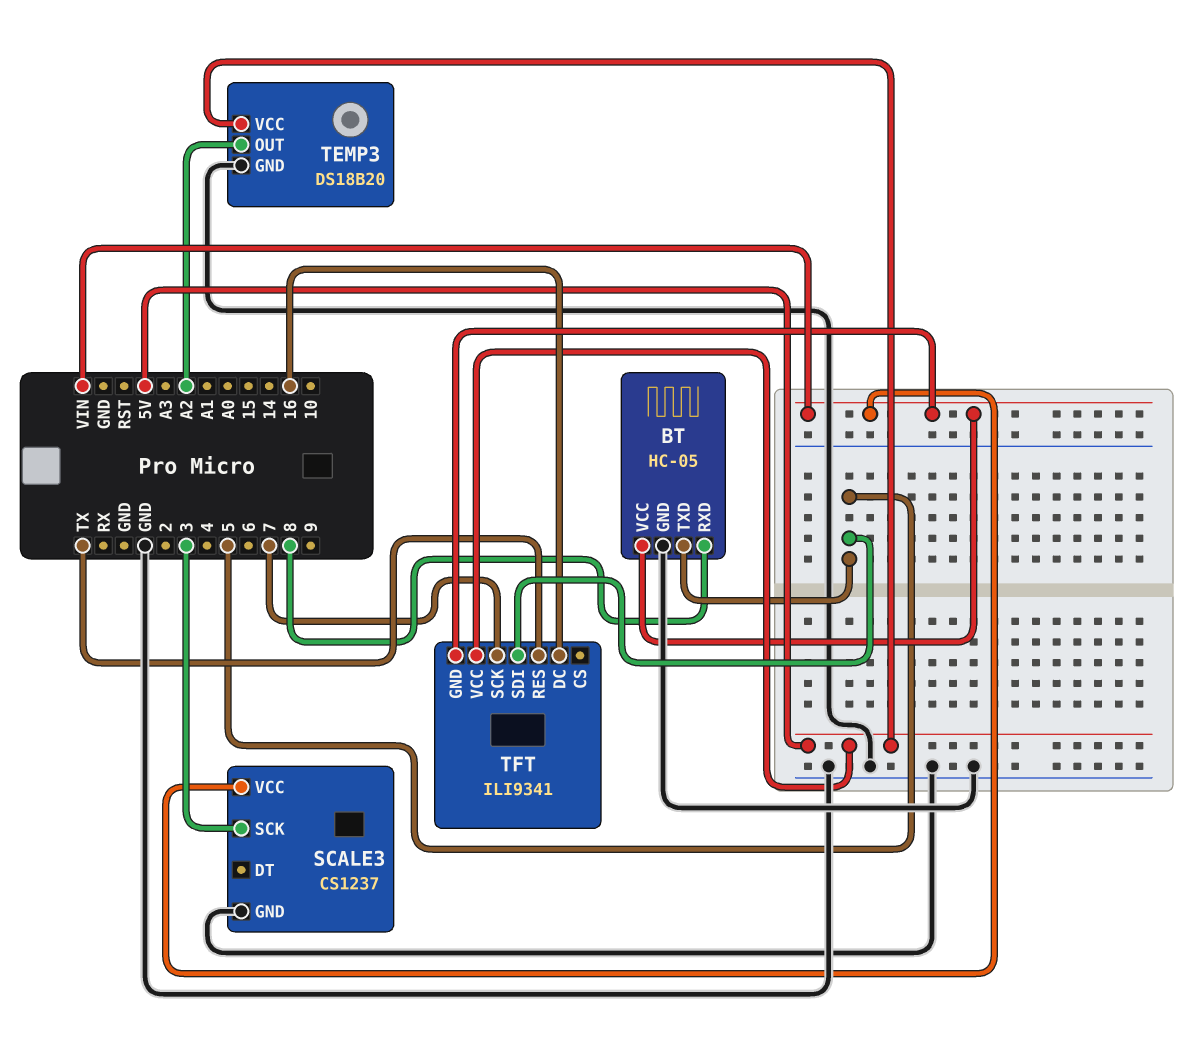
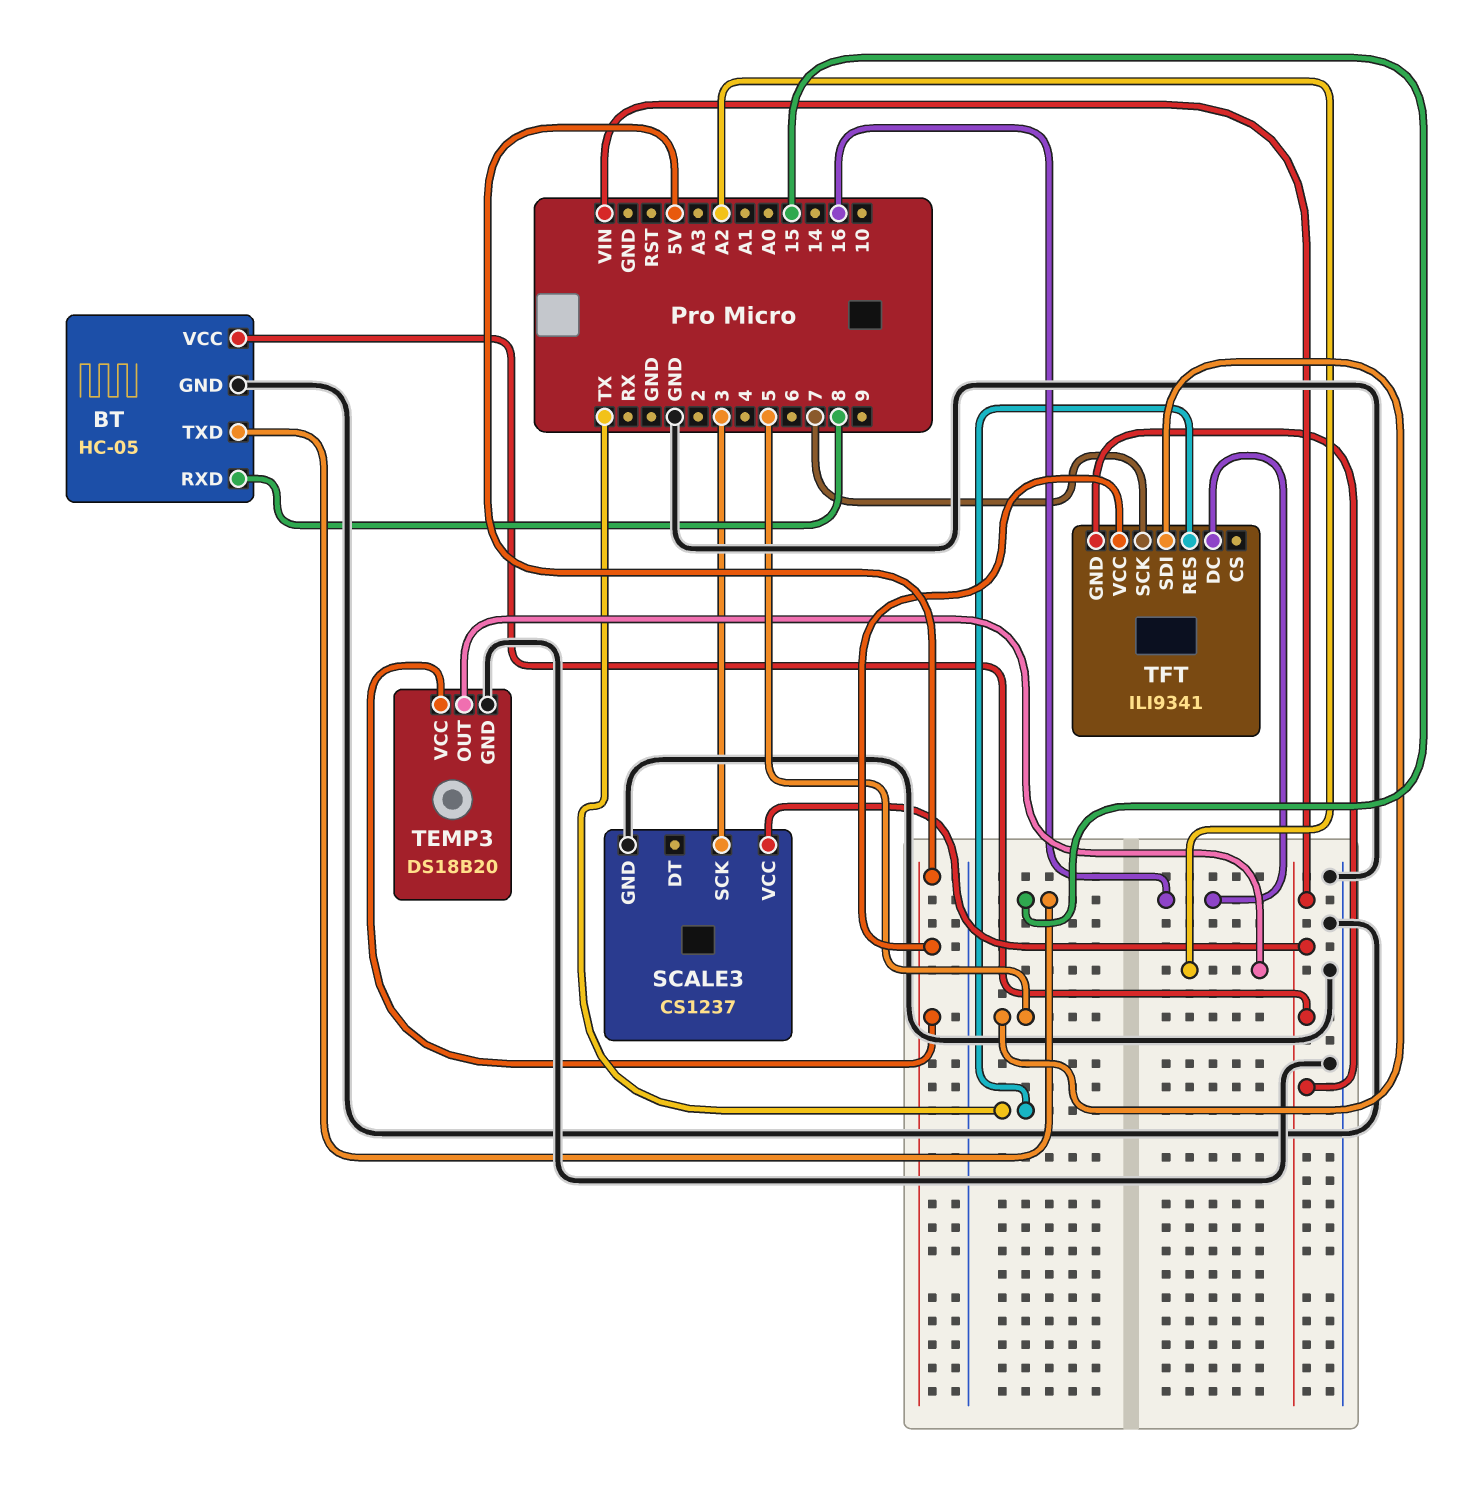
BT pin TXD: 5 -> 15

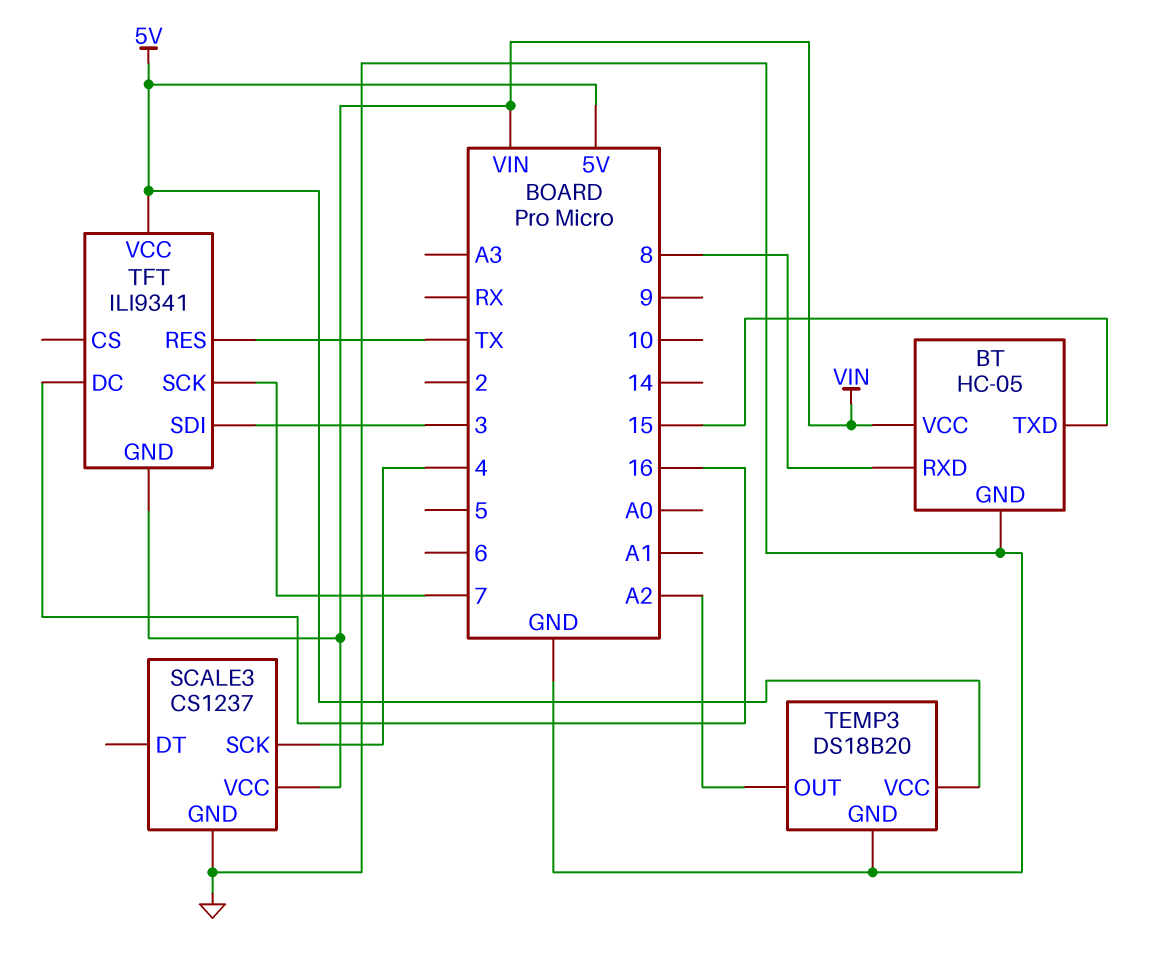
SCALE3 pin SCK: 3 -> 4
TFT pin SDI: 5 -> 3

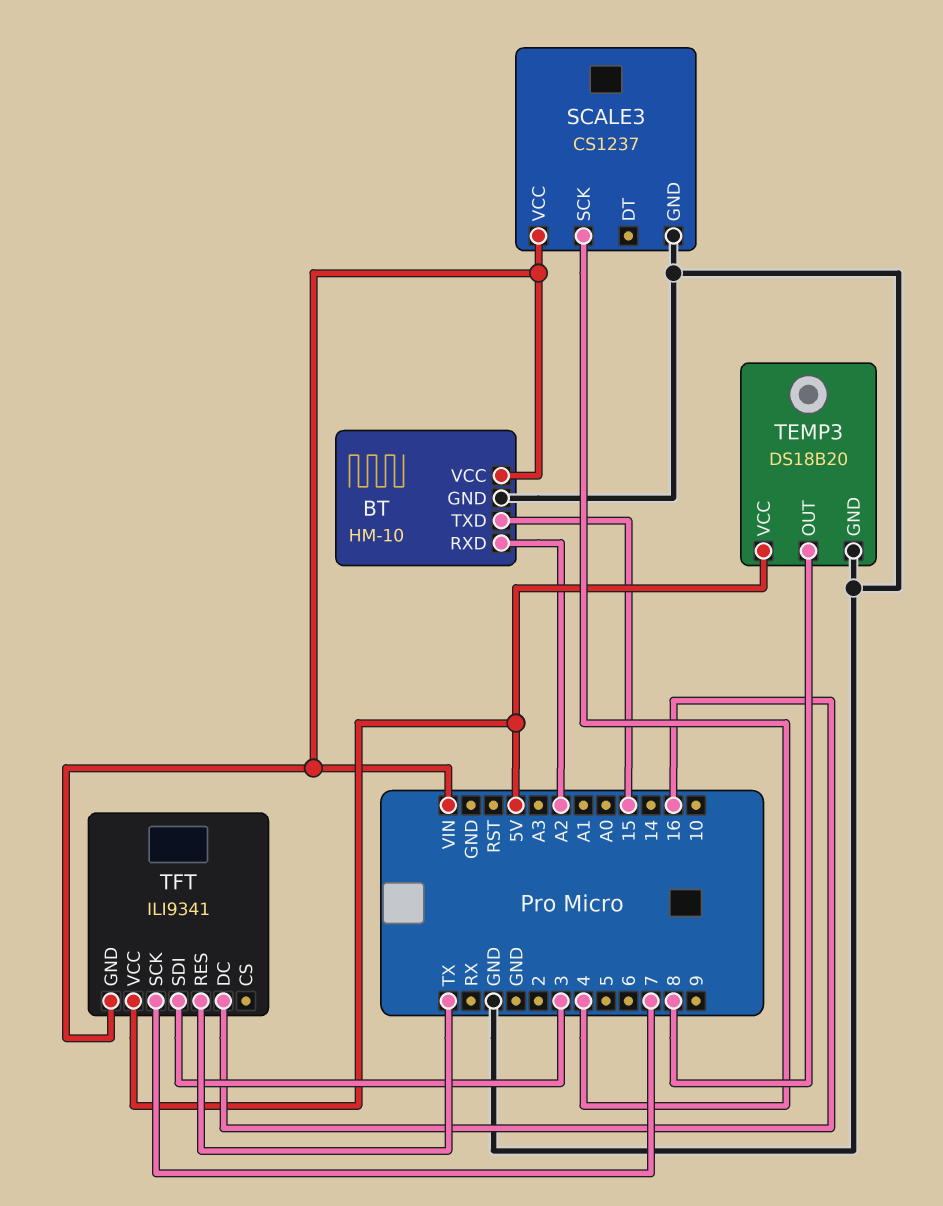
BT: HC-05 -> HM-10
BT pin RXD: 8 -> A2
TEMP3 pin OUT: A2 -> 8

